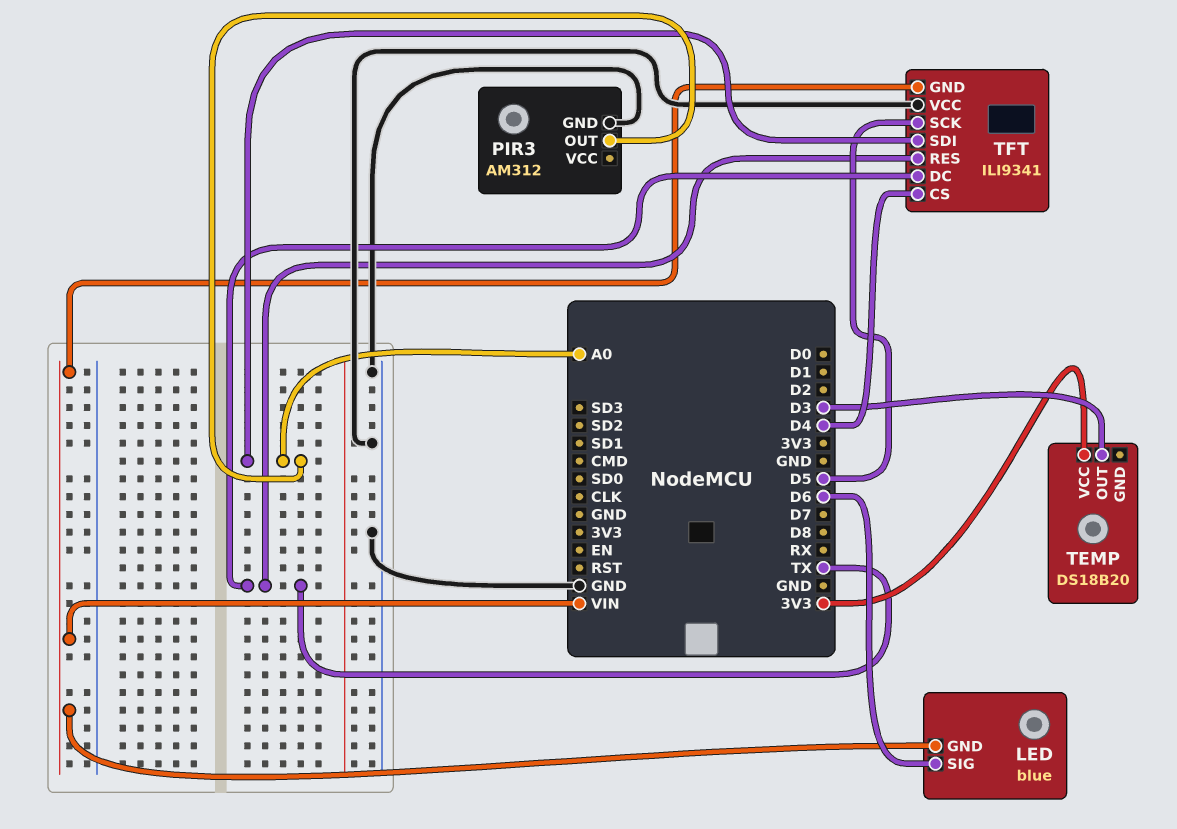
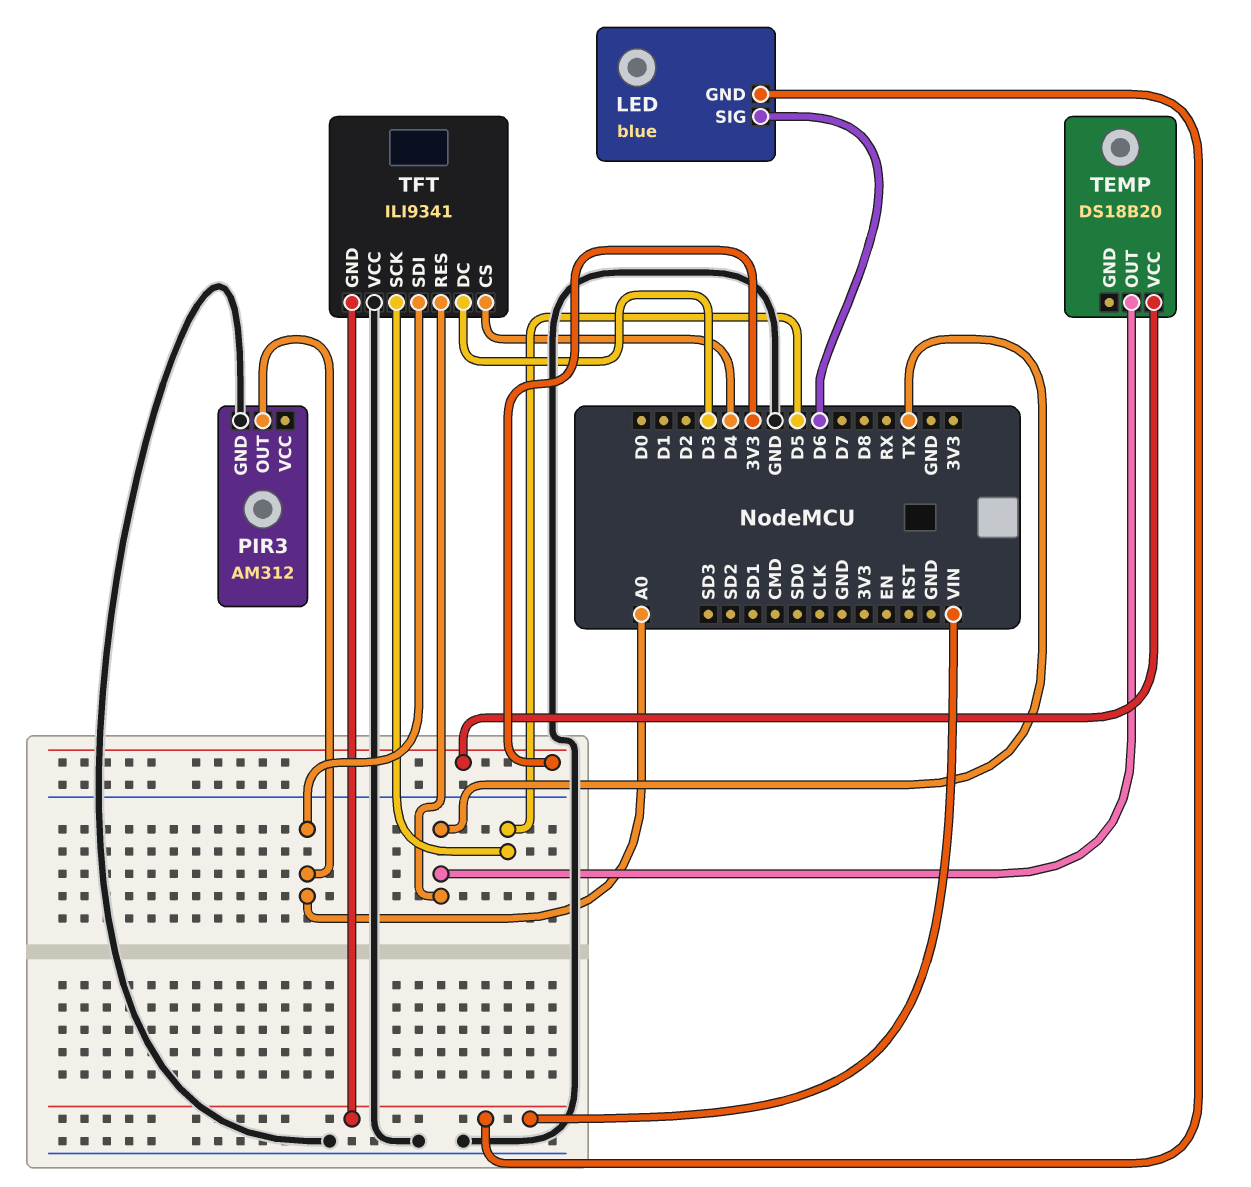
TEMP pin OUT: D3 -> TX
TFT pin DC: TX -> D3

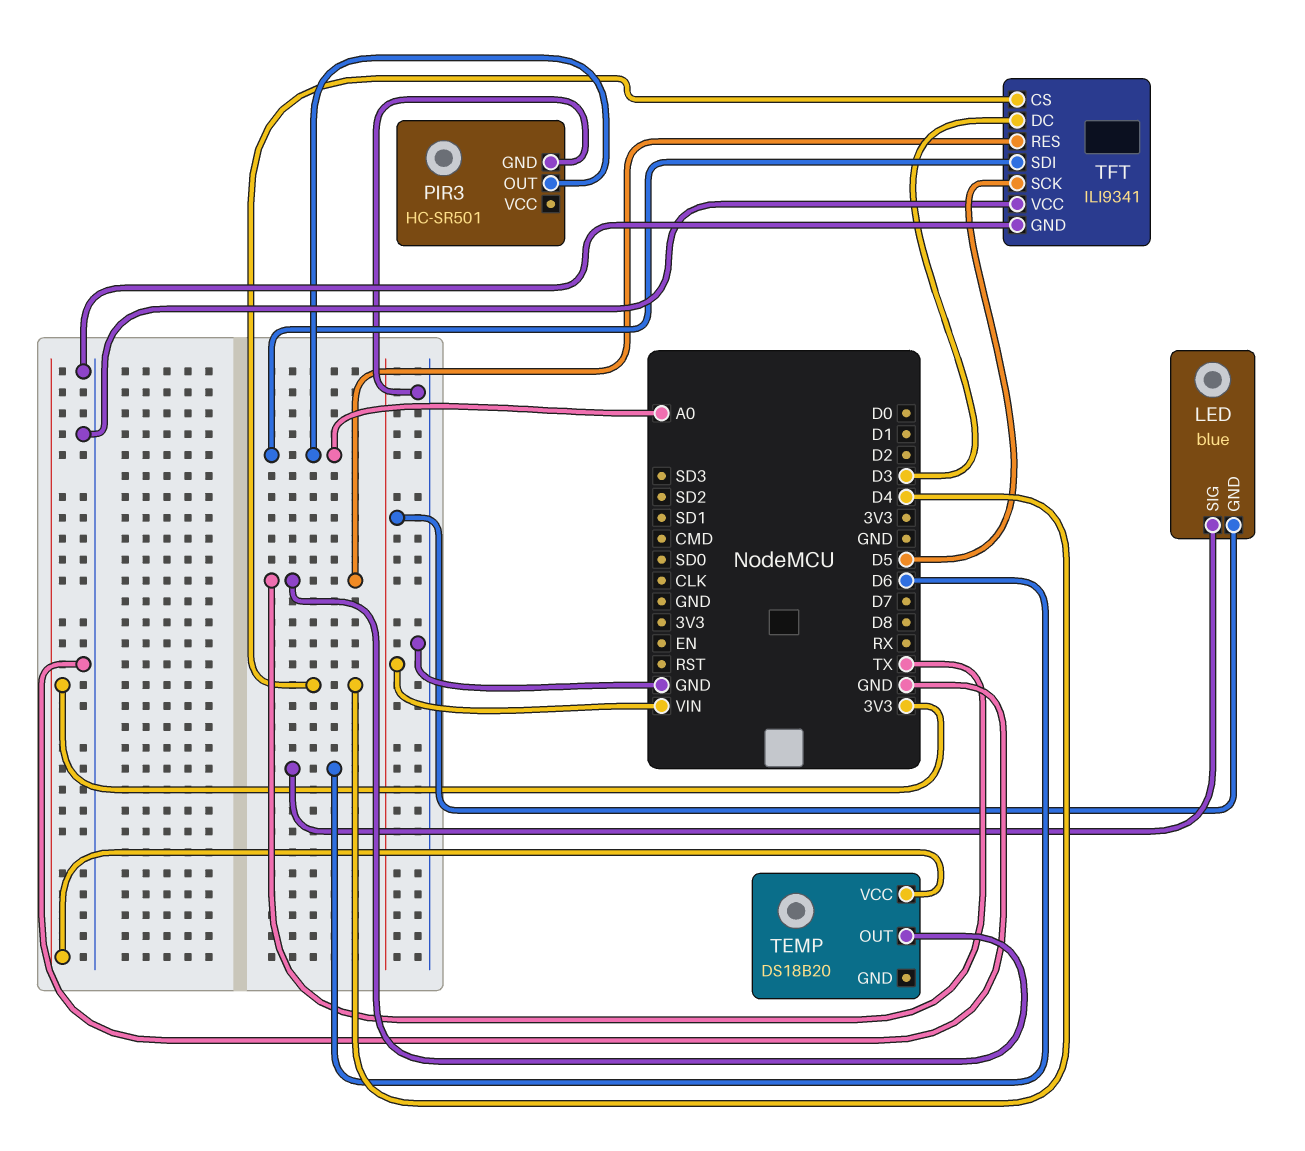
PIR3: AM312 -> HC-SR501
TFT pin GND: VIN -> GND

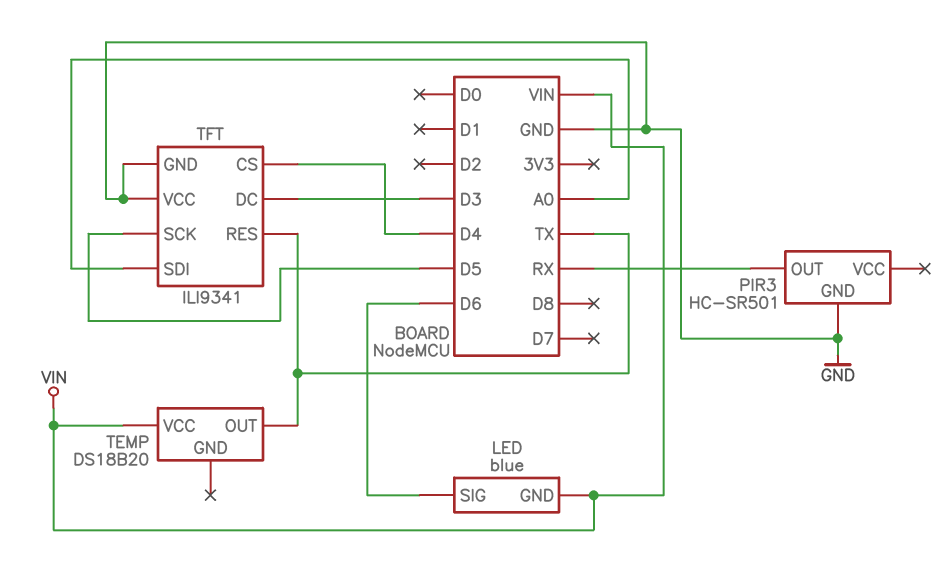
PIR3 pin OUT: A0 -> RX
TEMP pin VCC: 3V3 -> VIN

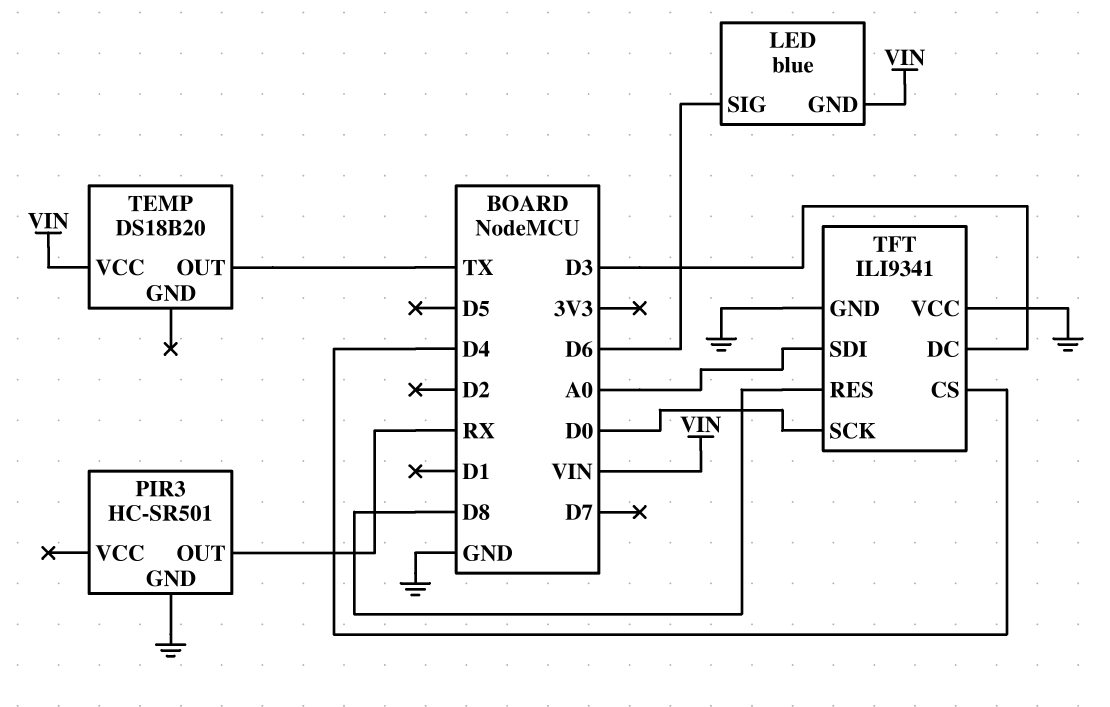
TFT pin RES: TX -> D8
TFT pin SCK: D5 -> D0

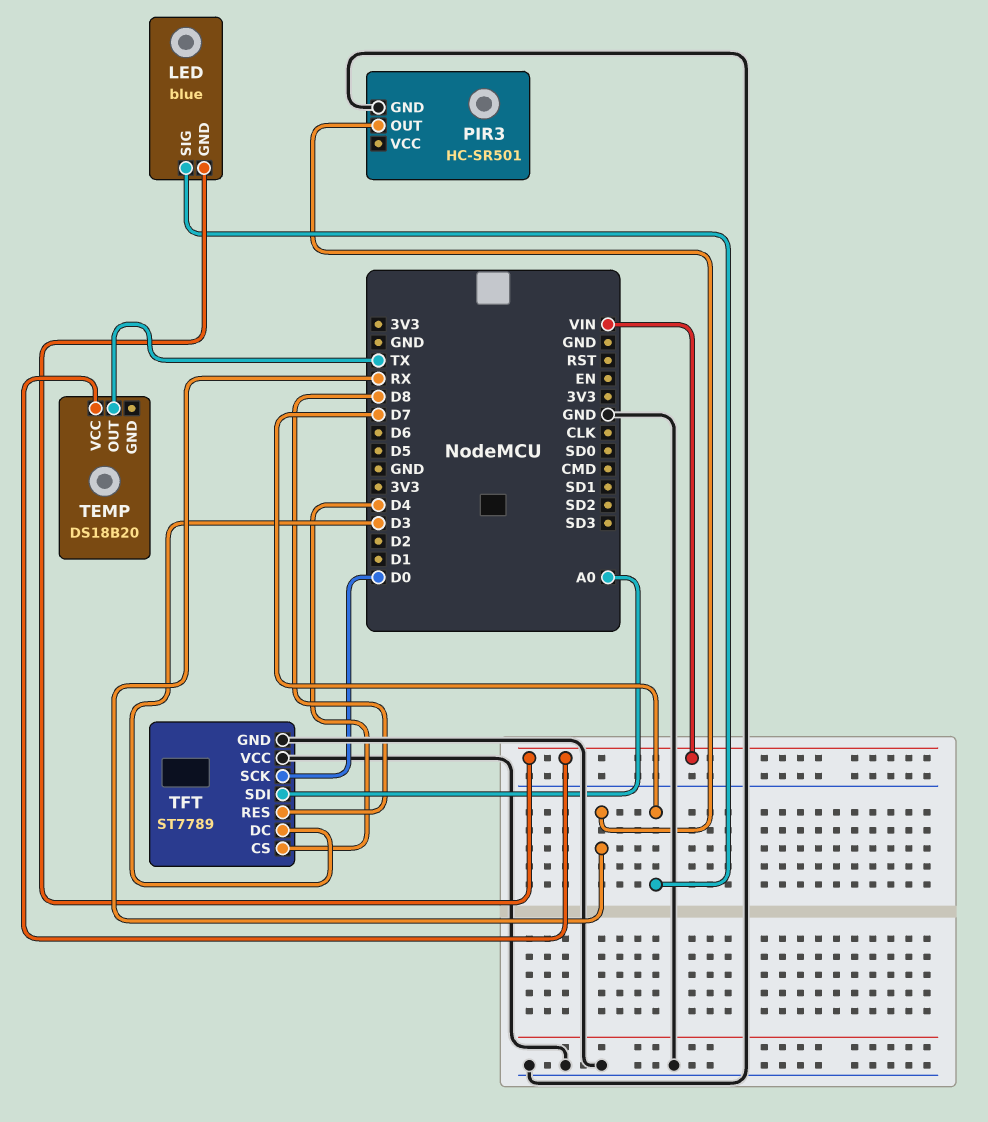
LED pin SIG: D6 -> D7
TFT: ILI9341 -> ST7789

